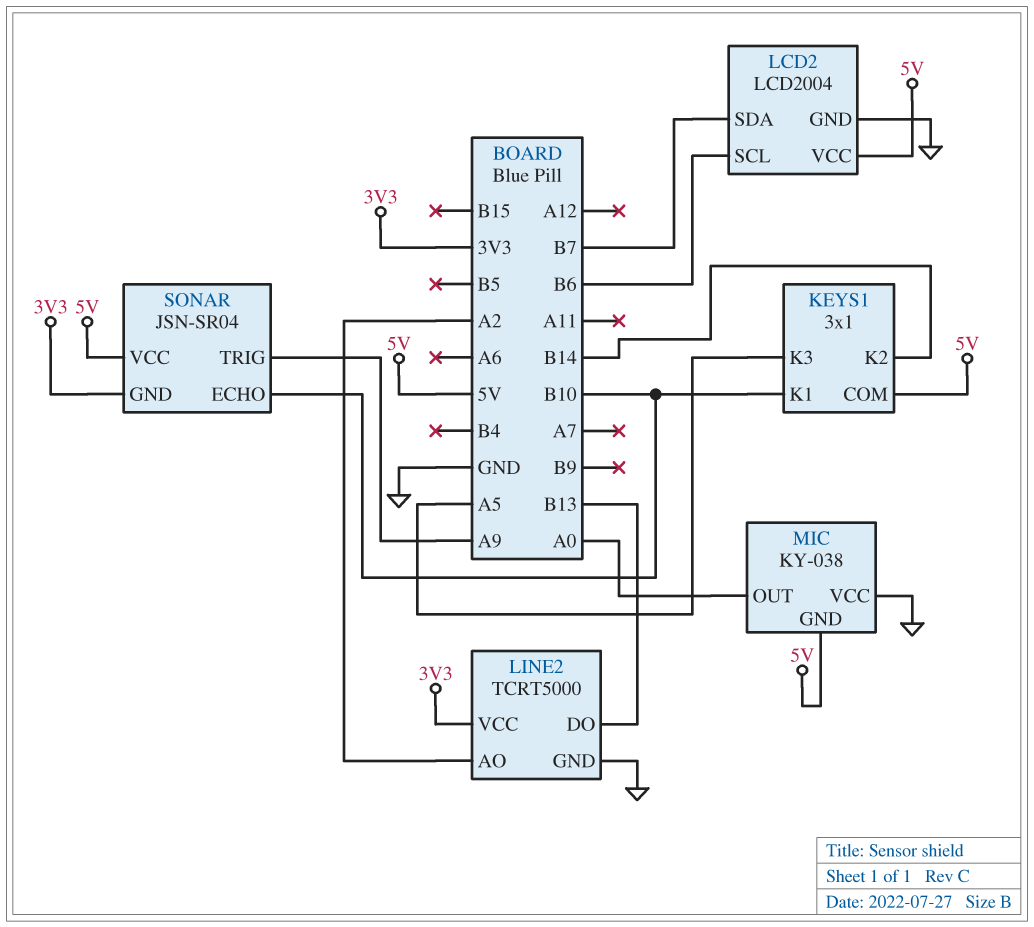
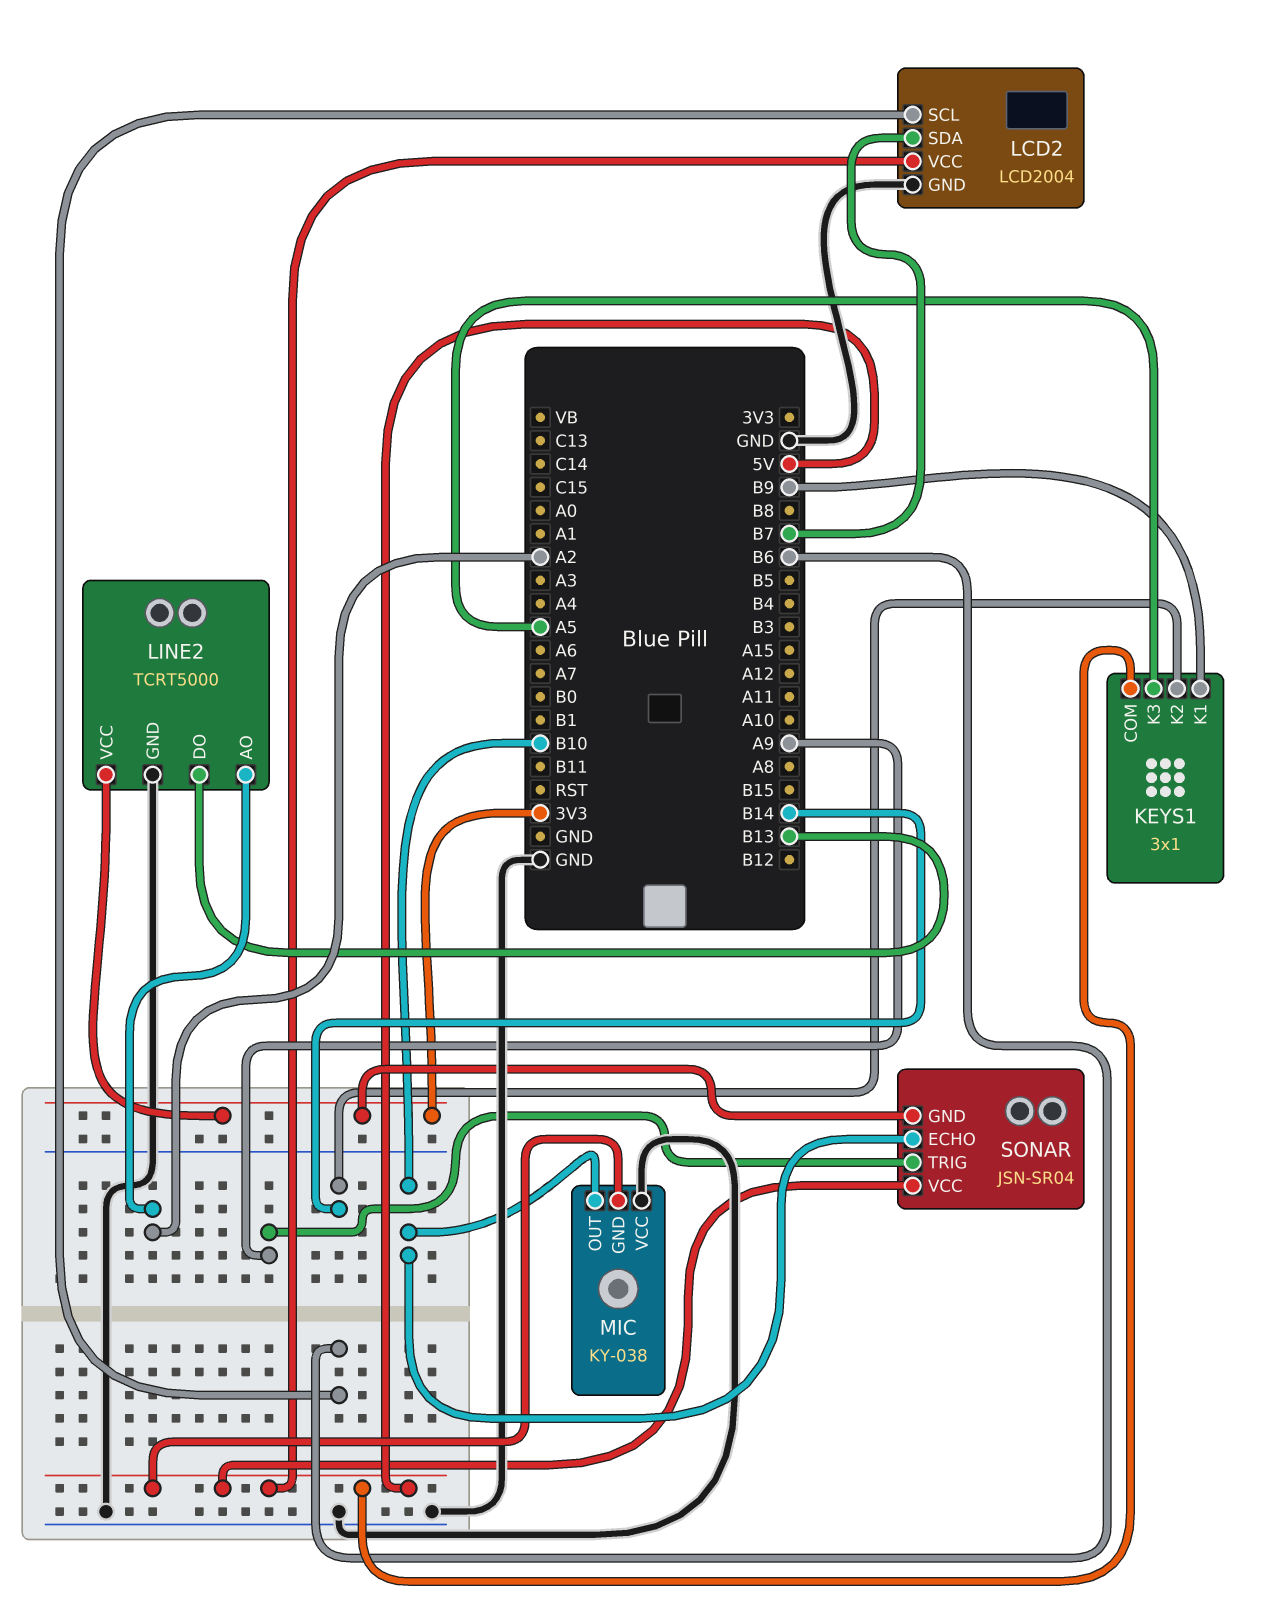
KEYS1 pin K1: B10 -> B9
MIC pin OUT: A0 -> B10

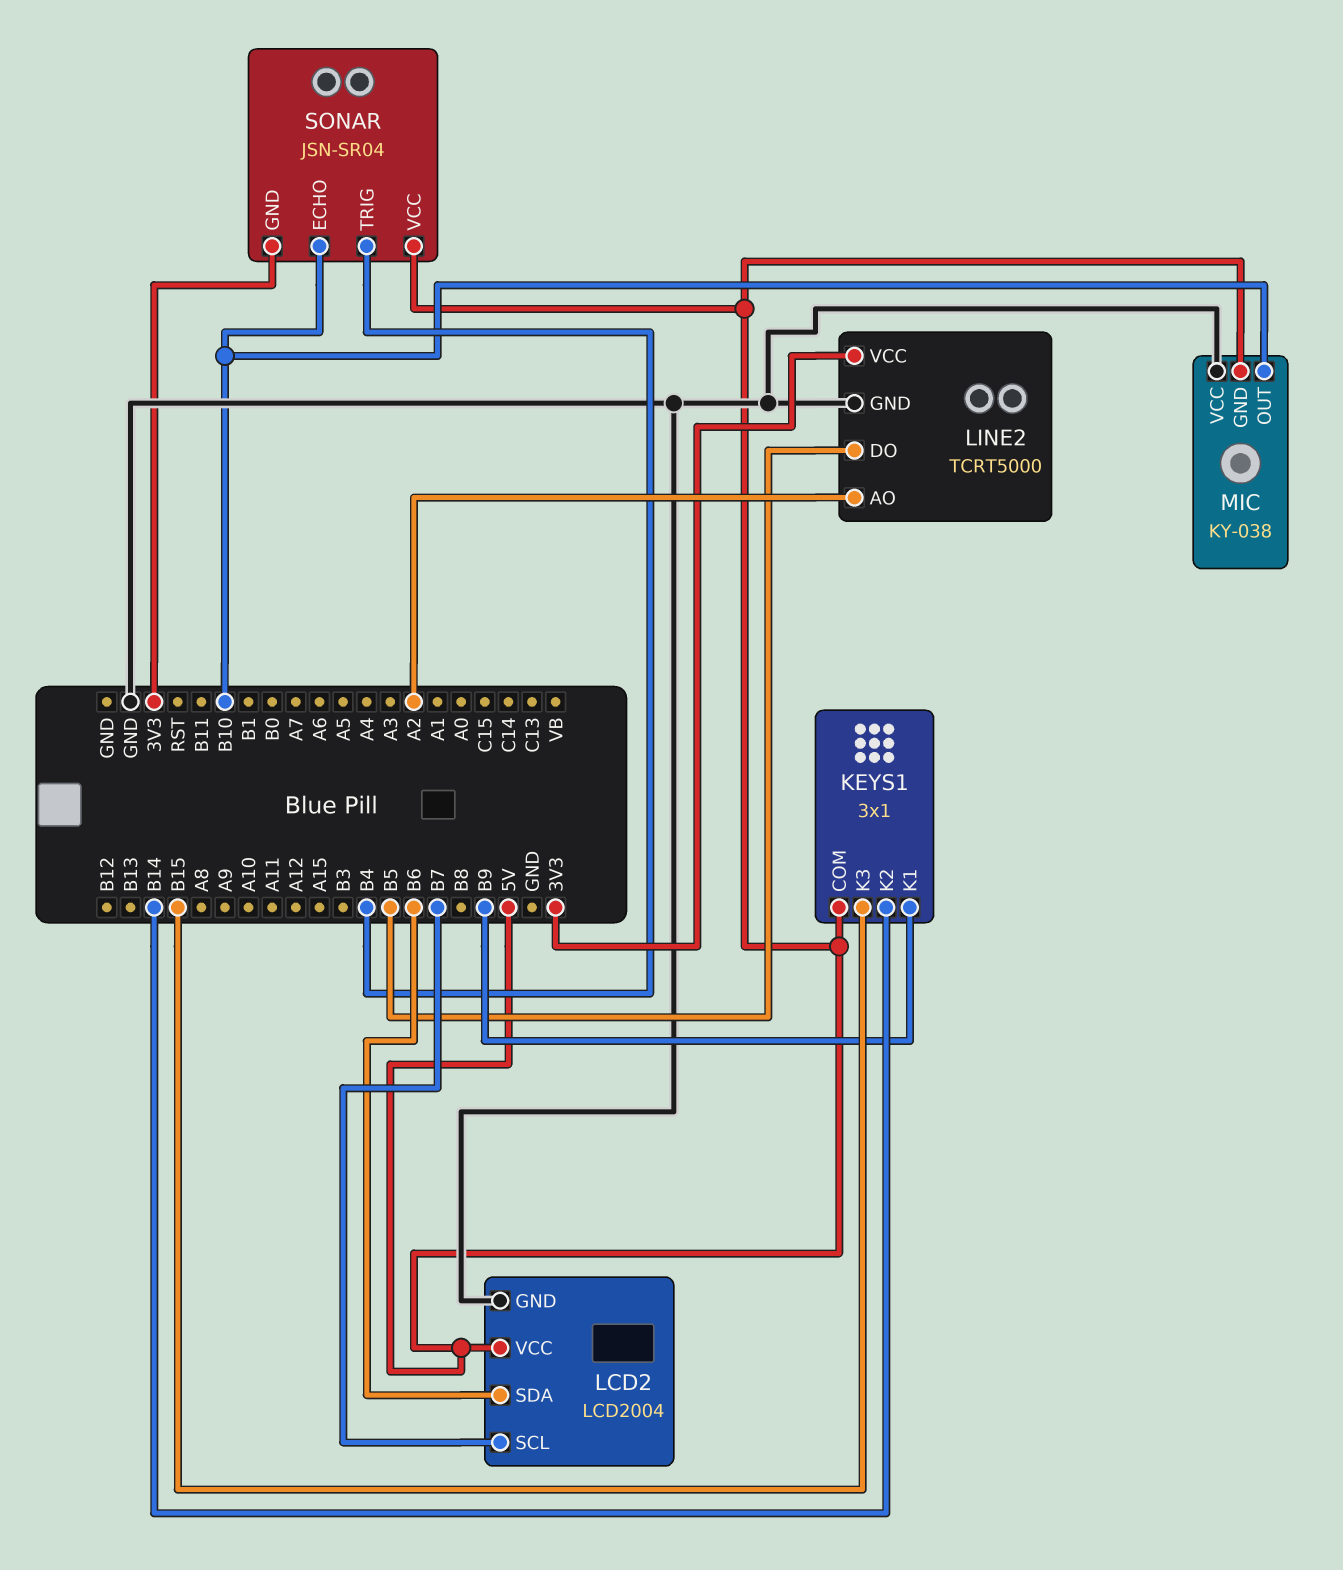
KEYS1 pin K3: A5 -> B15
LCD2 pin SCL: B6 -> B7
LCD2 pin SDA: B7 -> B6
LINE2 pin DO: B13 -> B5
SONAR pin TRIG: A9 -> B4

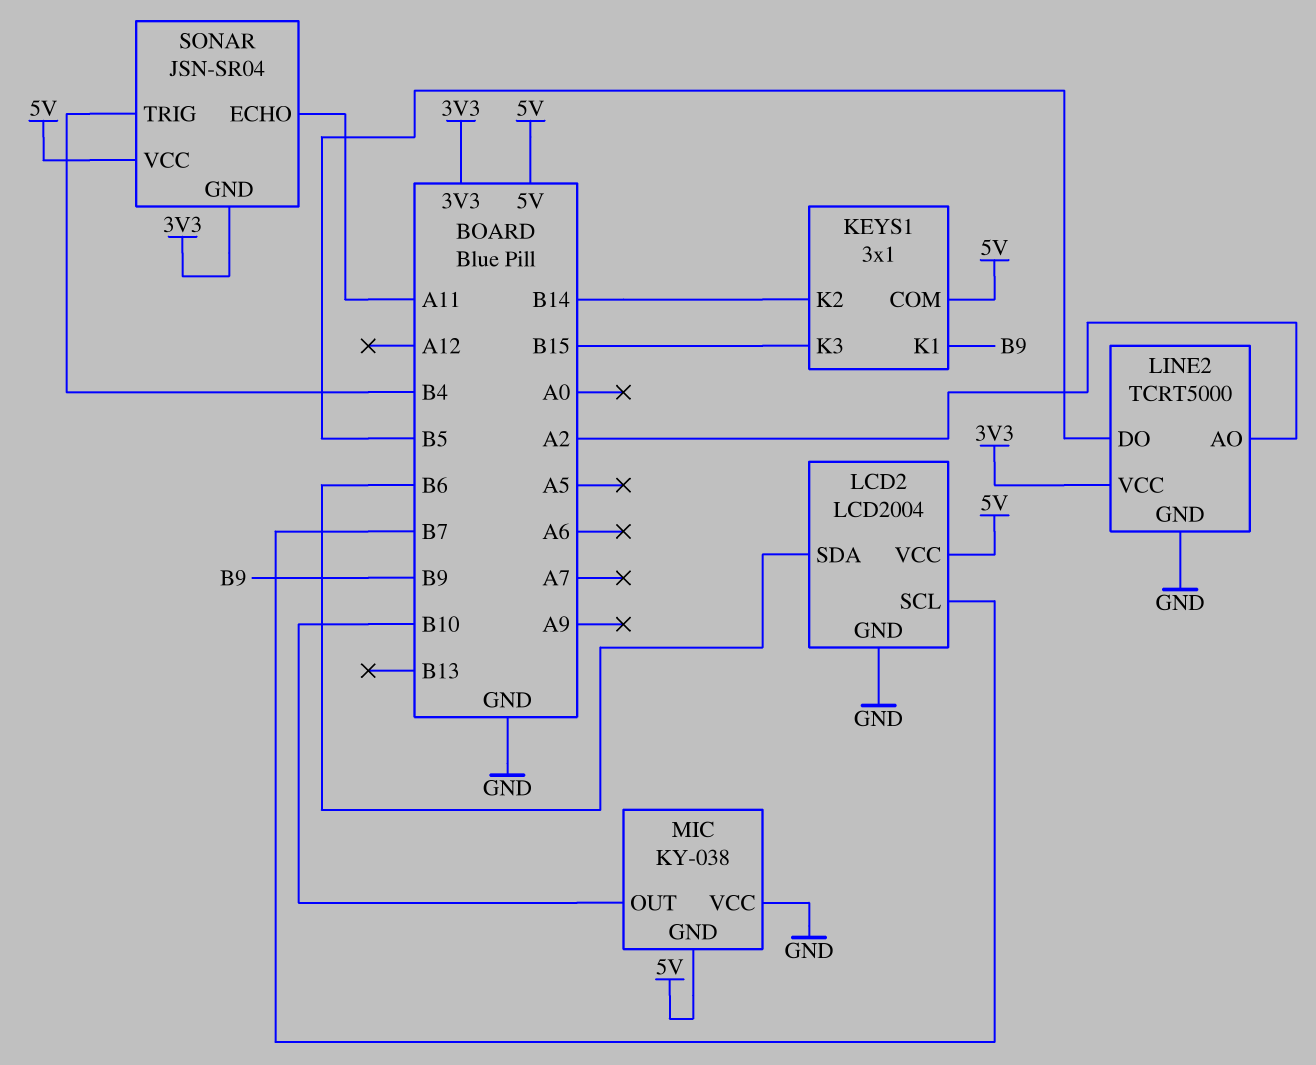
SONAR pin ECHO: B10 -> A11

